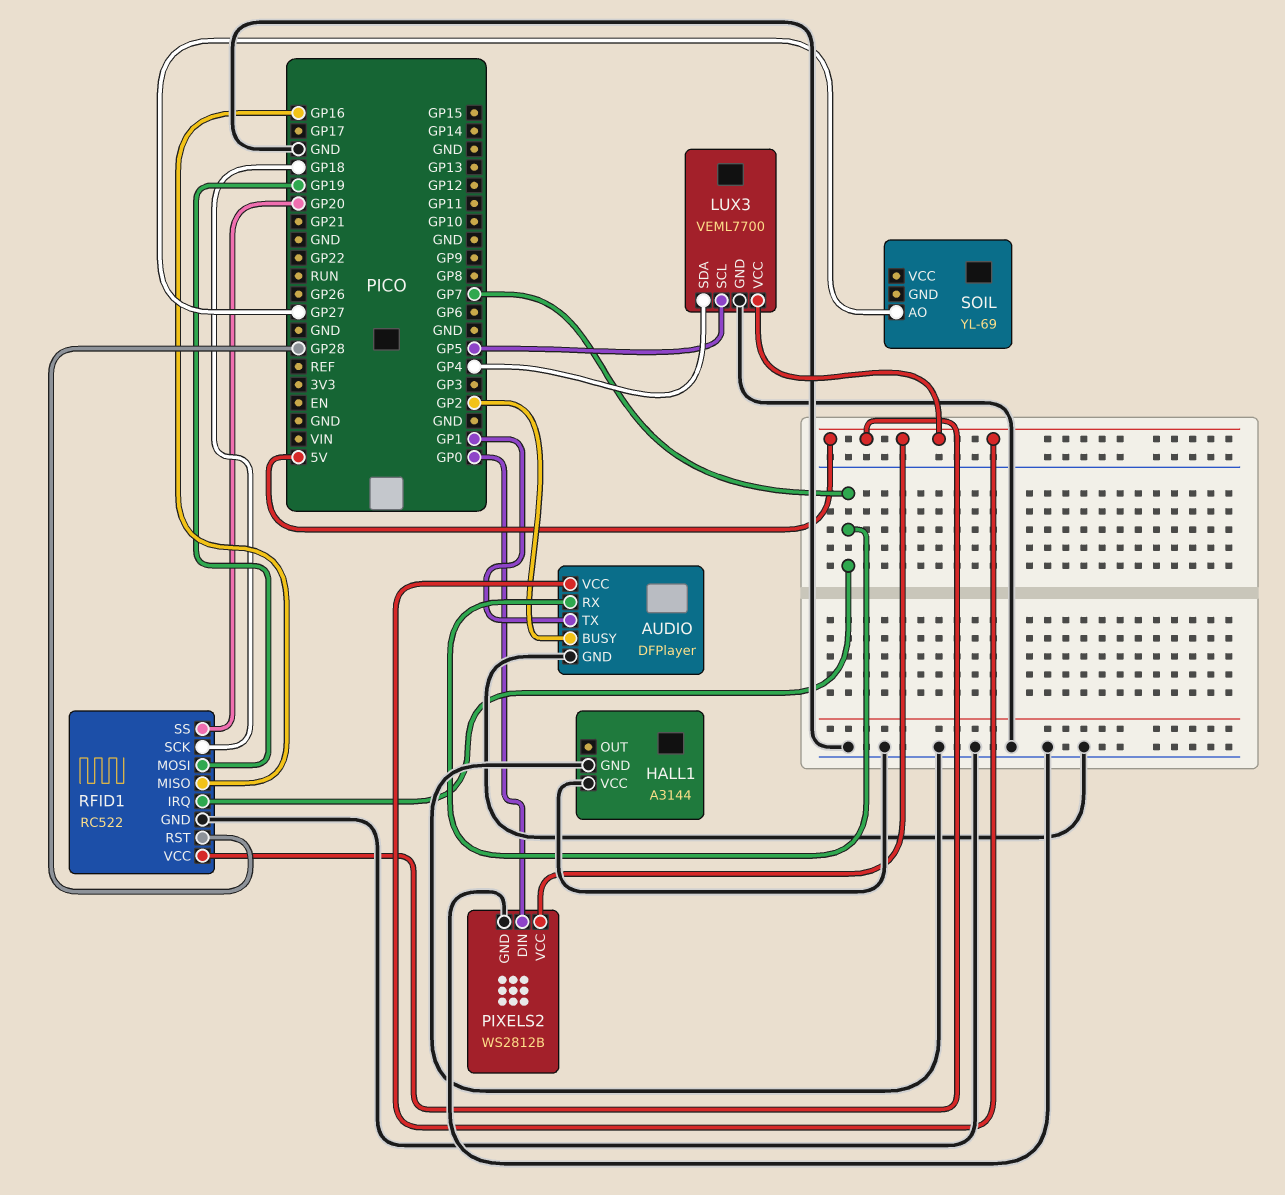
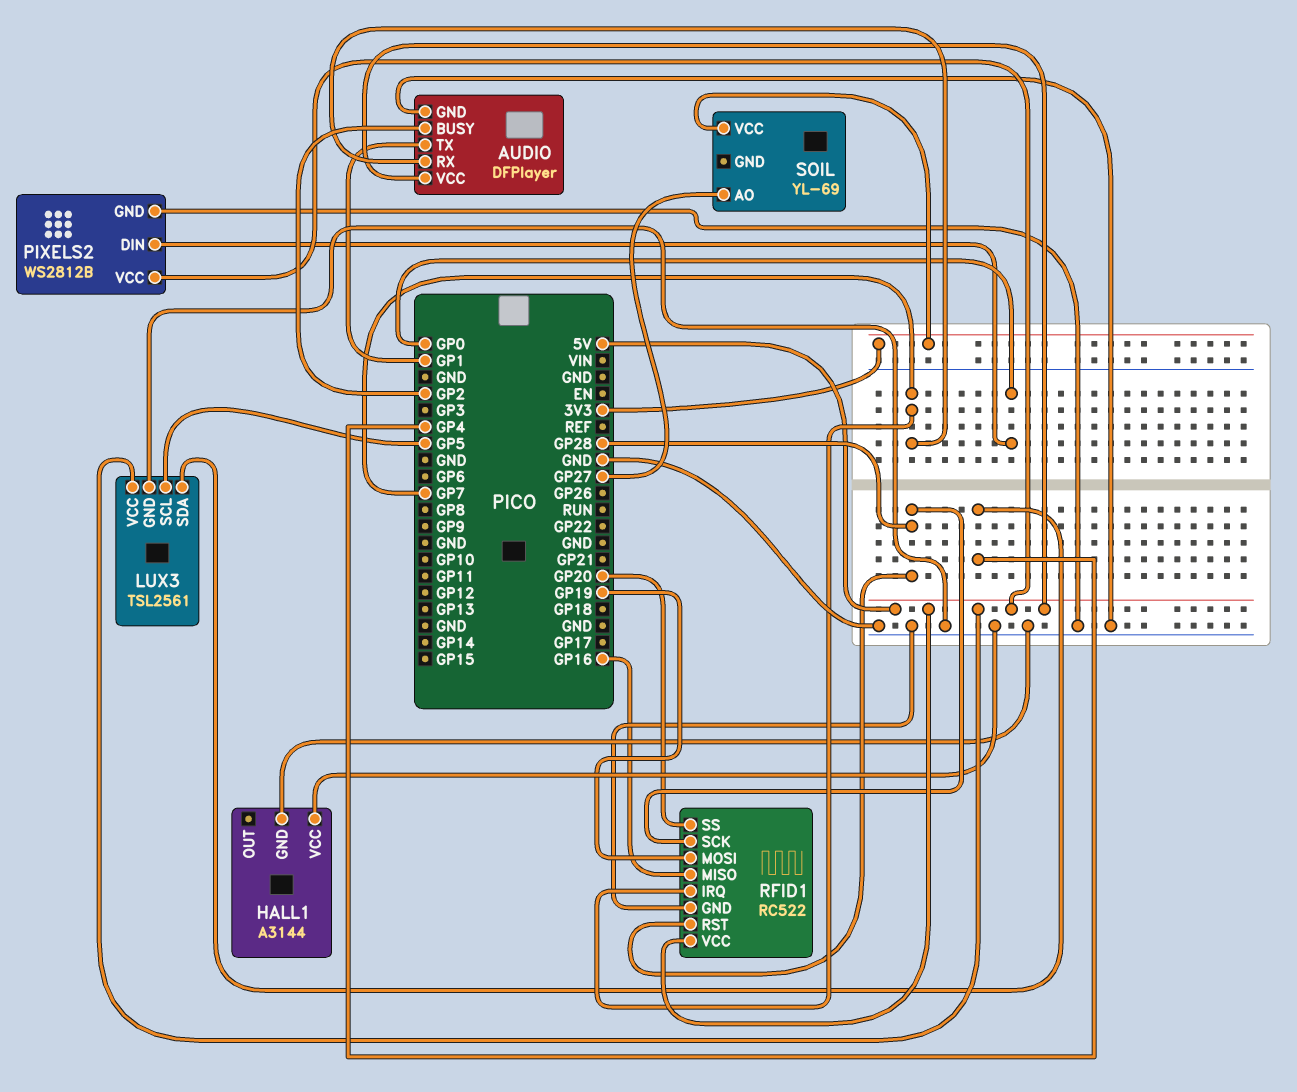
LUX3: VEML7700 -> TSL2561
RFID1 pin SCK: GP18 -> GP28
SOIL pin VCC: none -> 3V3

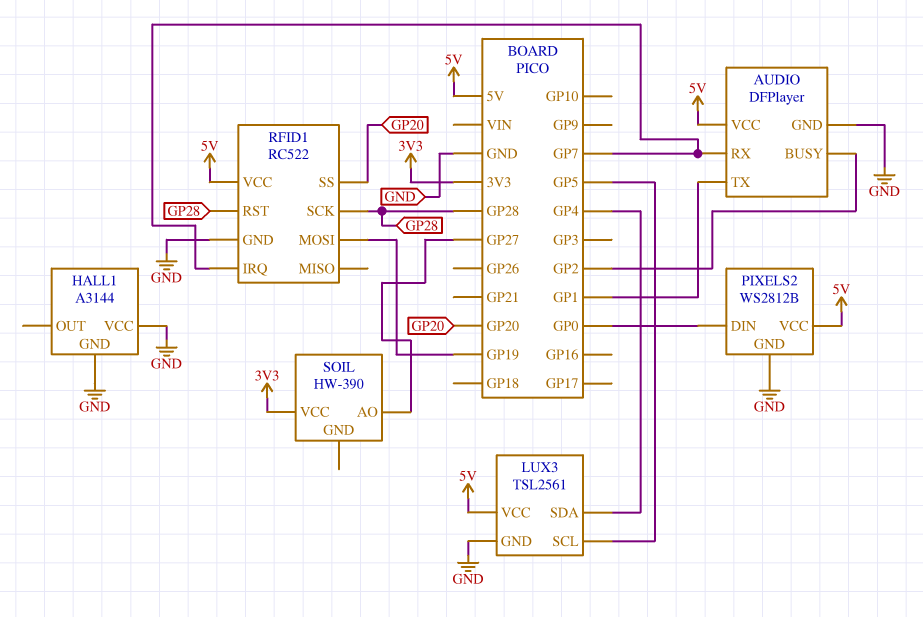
RFID1 pin MISO: GP16 -> none
SOIL: YL-69 -> HW-390

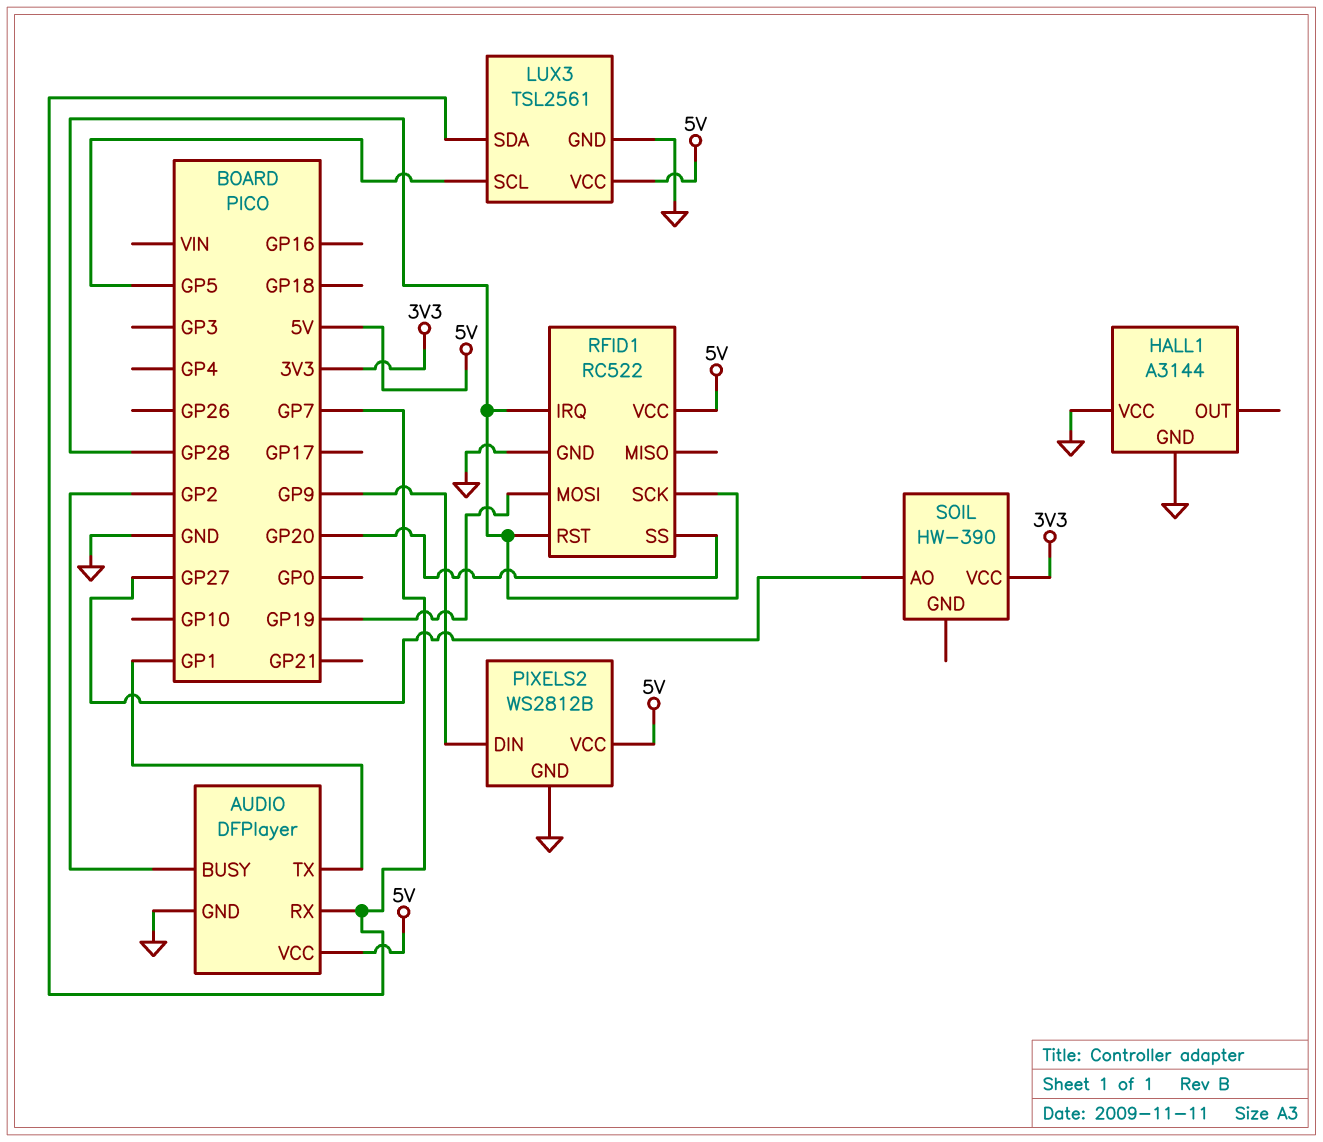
LUX3 pin SDA: GP4 -> GP7
PIXELS2 pin DIN: GP0 -> GP9
RFID1 pin IRQ: GP7 -> GP28

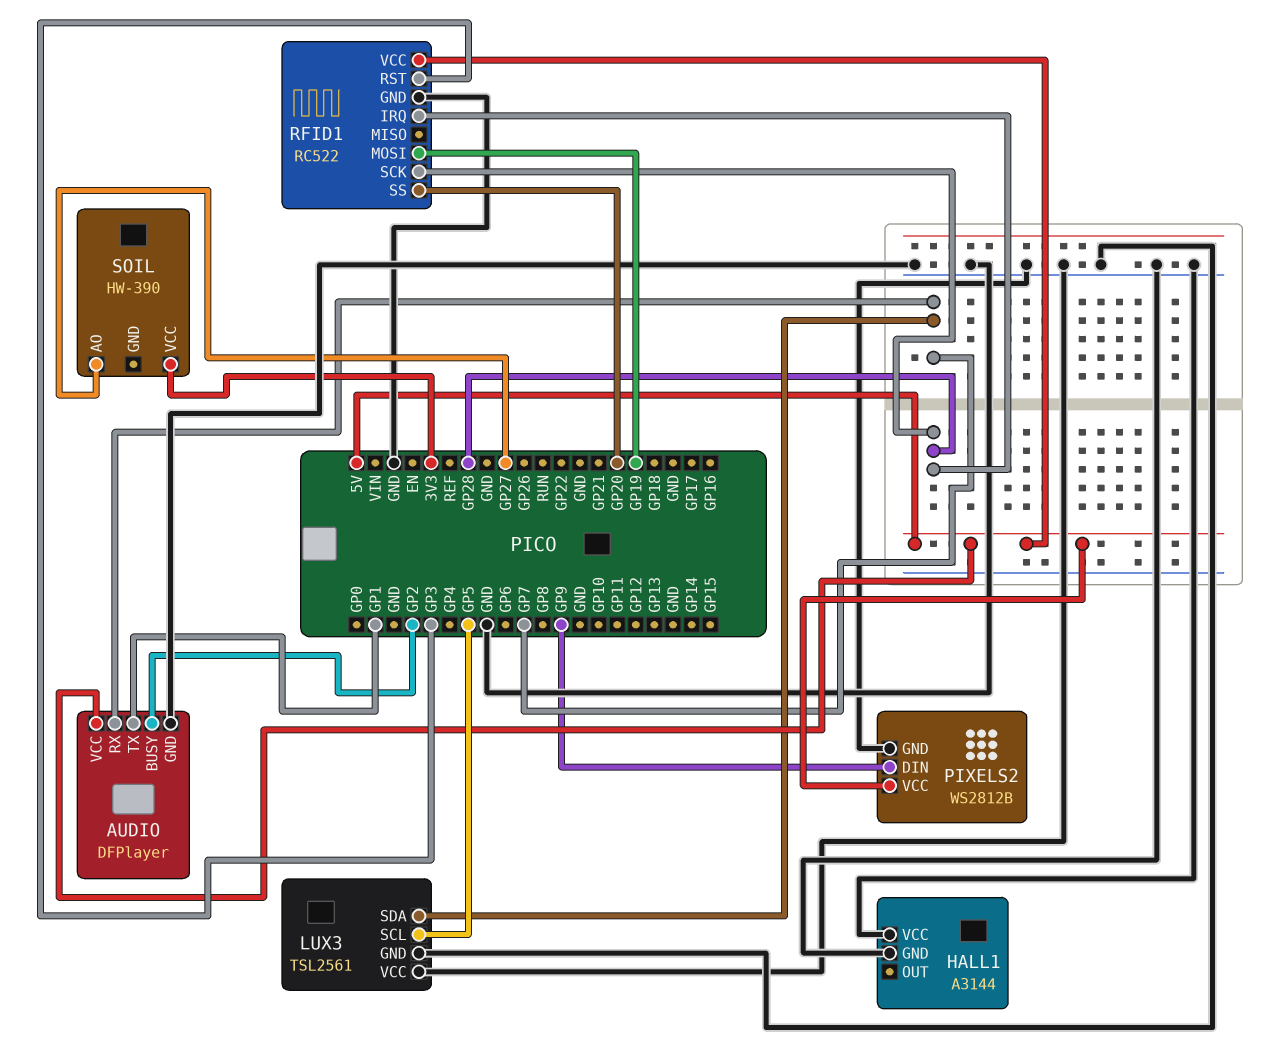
LUX3 pin VCC: 5V -> GND
RFID1 pin RST: GP28 -> GP3

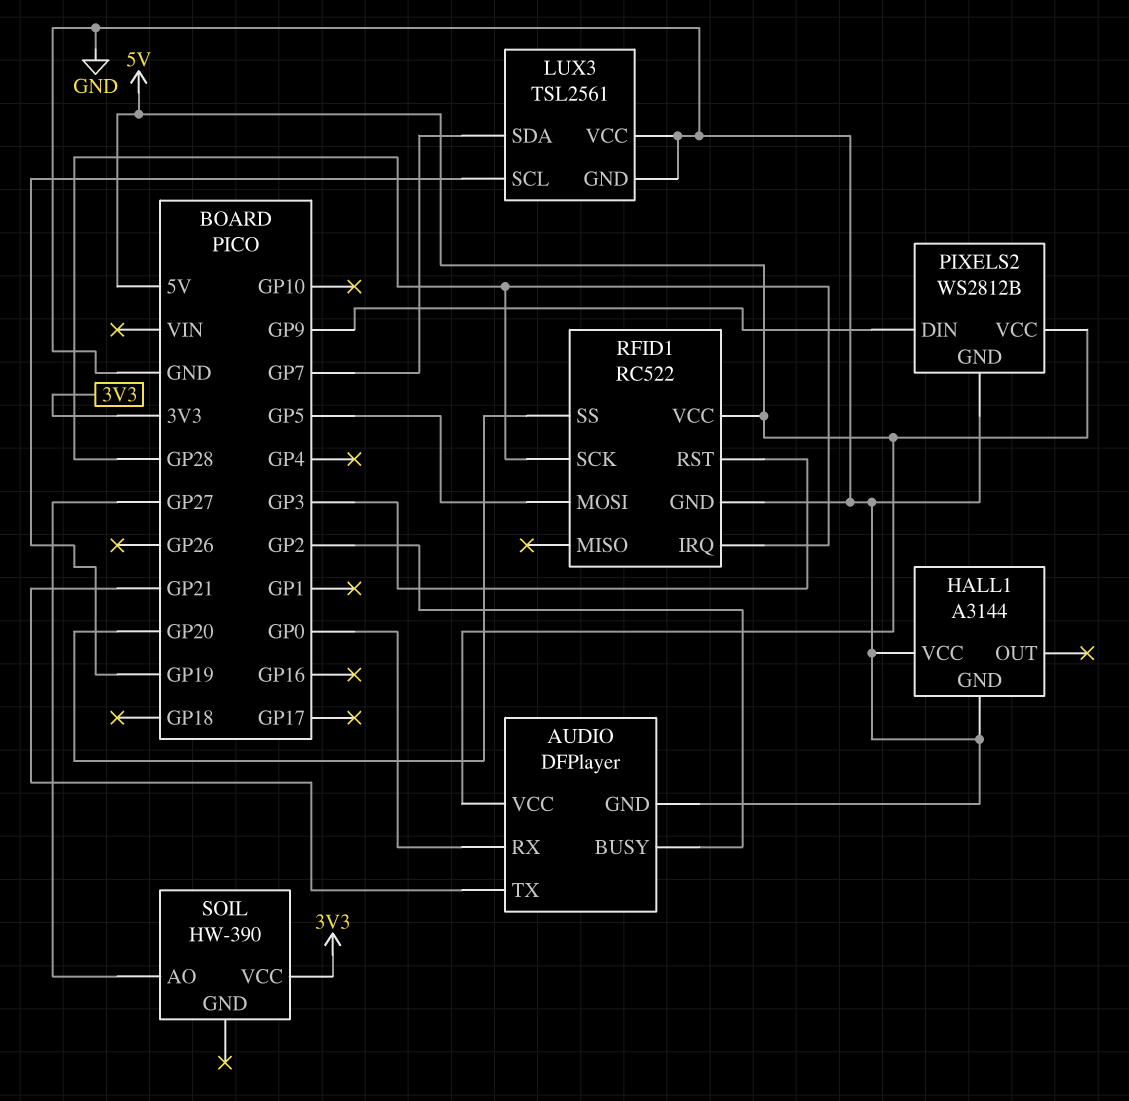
AUDIO pin RX: GP7 -> GP0
AUDIO pin TX: GP1 -> GP21
LUX3 pin SCL: GP5 -> GP19
RFID1 pin MOSI: GP19 -> GP5

